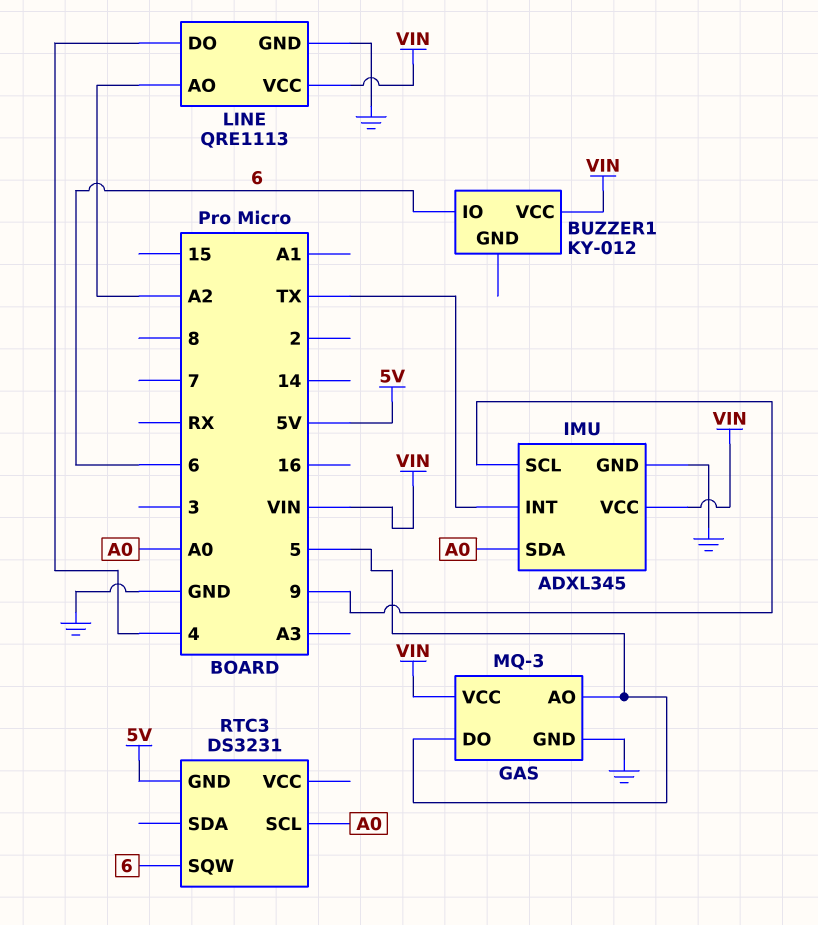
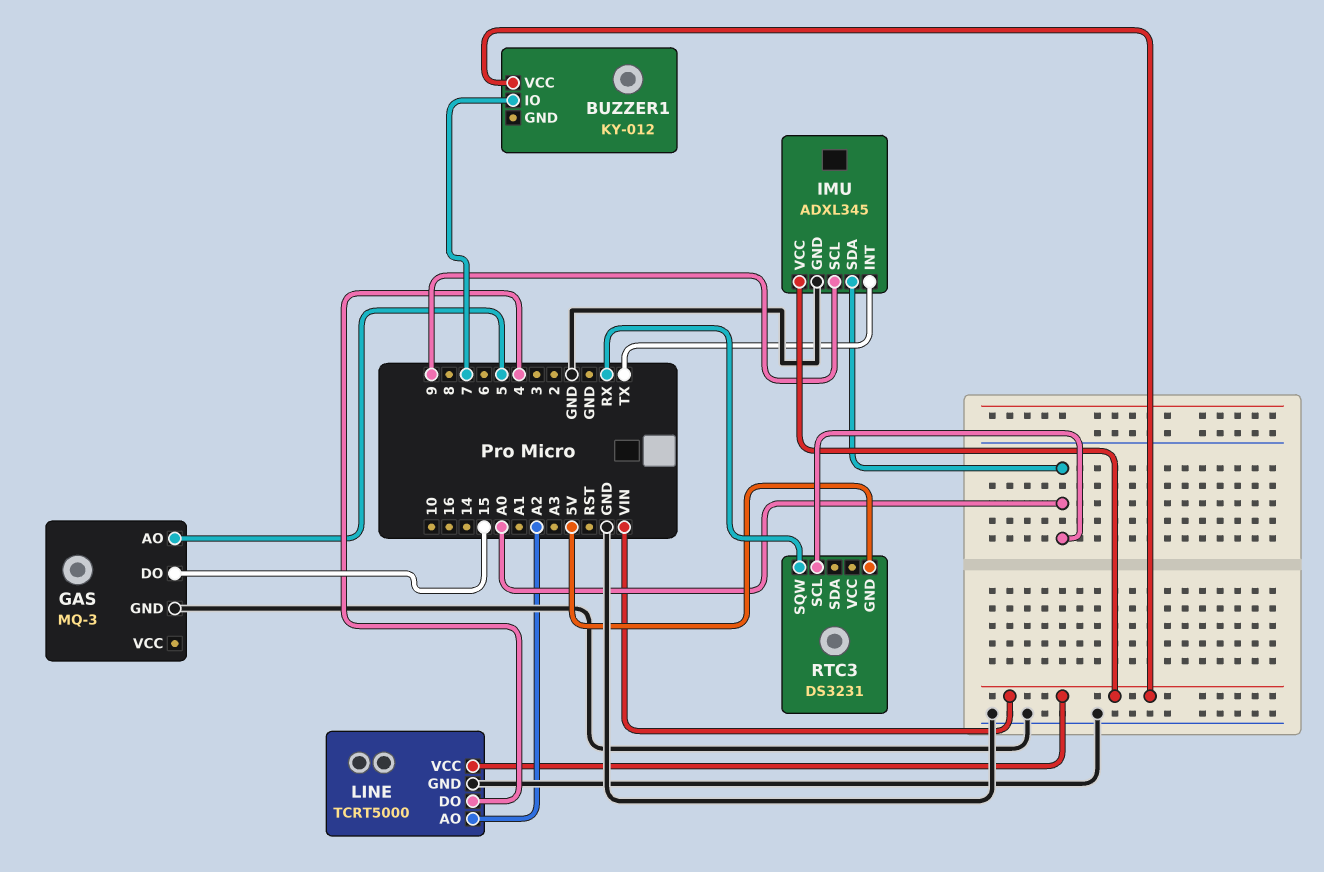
BUZZER1 pin IO: 6 -> 7
GAS pin DO: 5 -> 15
GAS pin VCC: VIN -> none
LINE: QRE1113 -> TCRT5000
RTC3 pin SQW: 6 -> RX

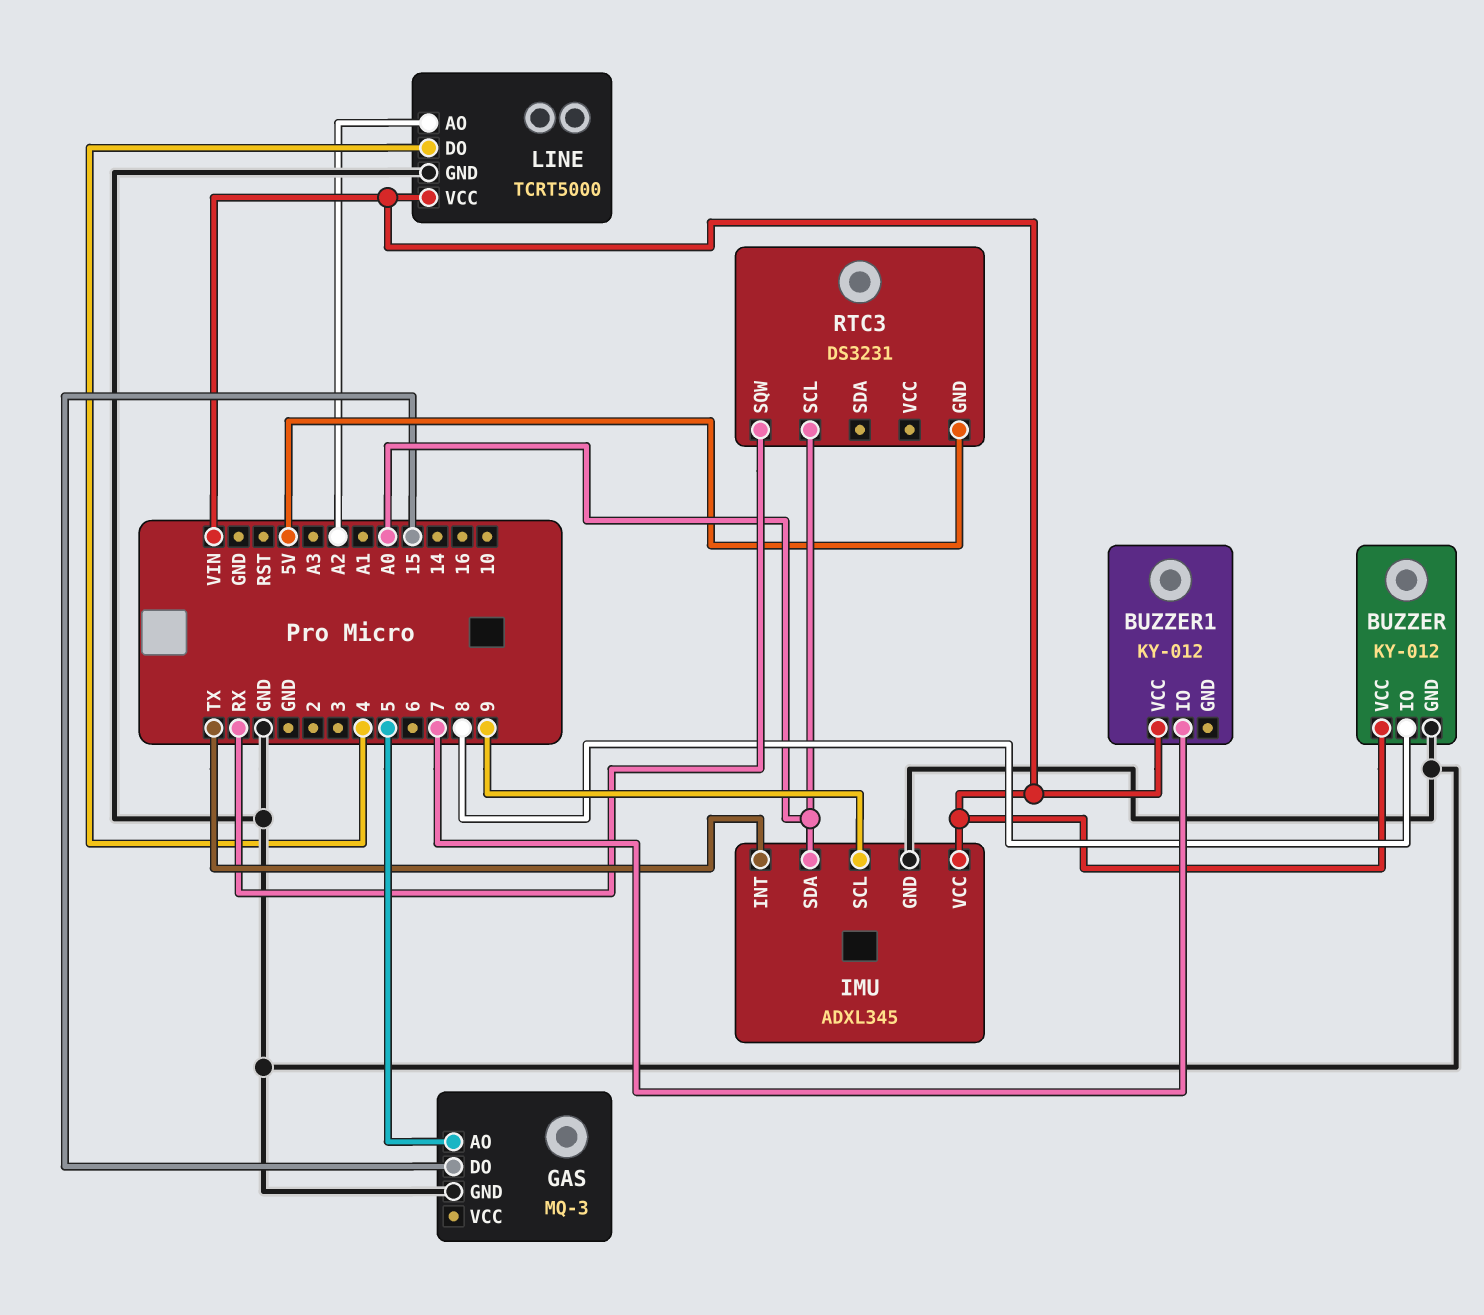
BUZZER: none -> KY-012
BUZZER pin GND: none -> GND
BUZZER pin IO: none -> 8
BUZZER pin VCC: none -> VIN

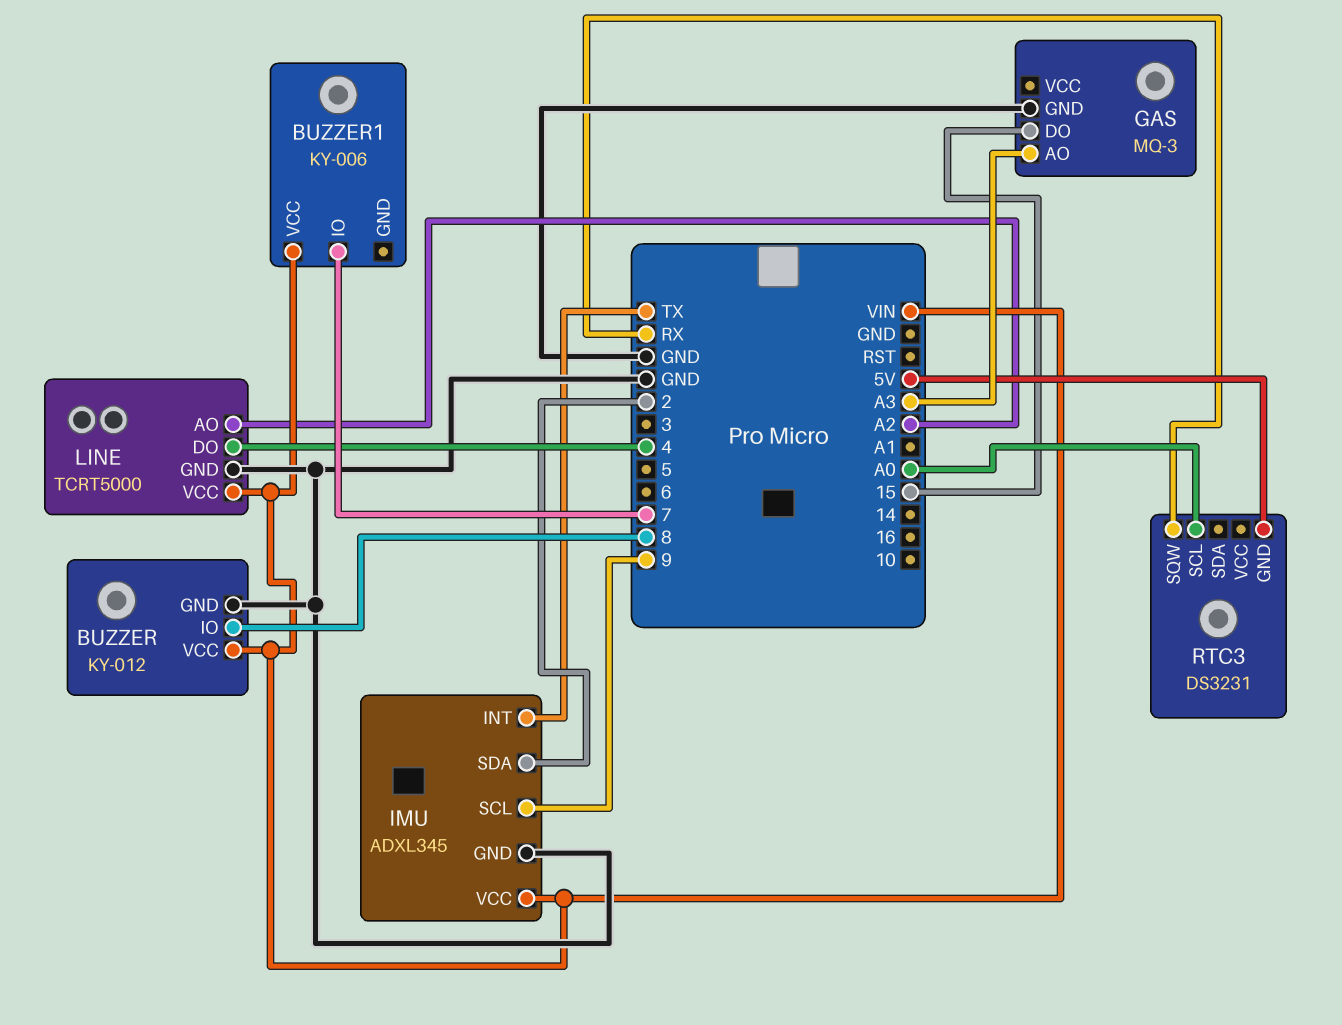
BUZZER1: KY-012 -> KY-006
GAS pin AO: 5 -> A3
IMU pin SDA: A0 -> 2

